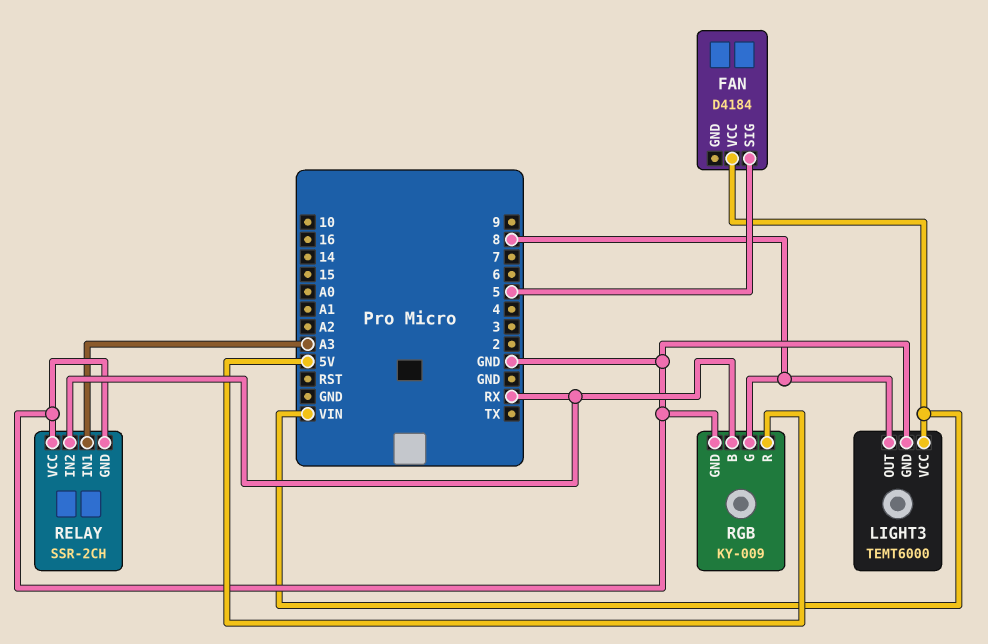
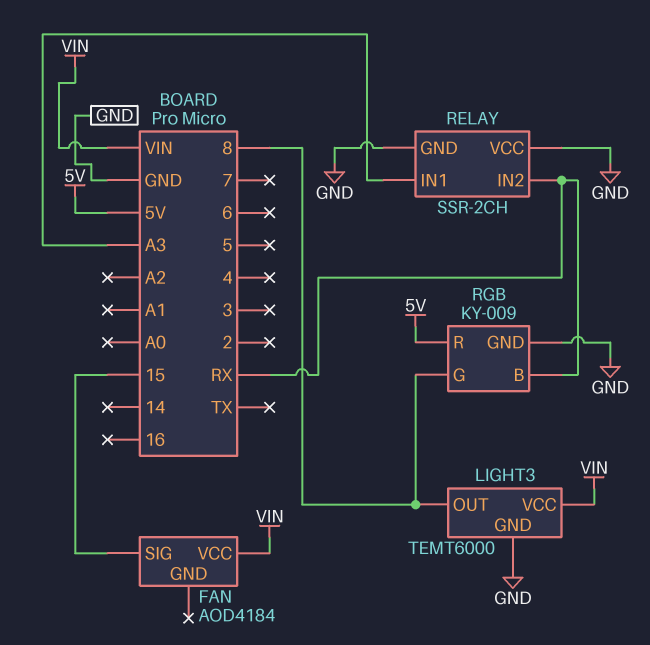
FAN: D4184 -> AOD4184
FAN pin SIG: 5 -> 15

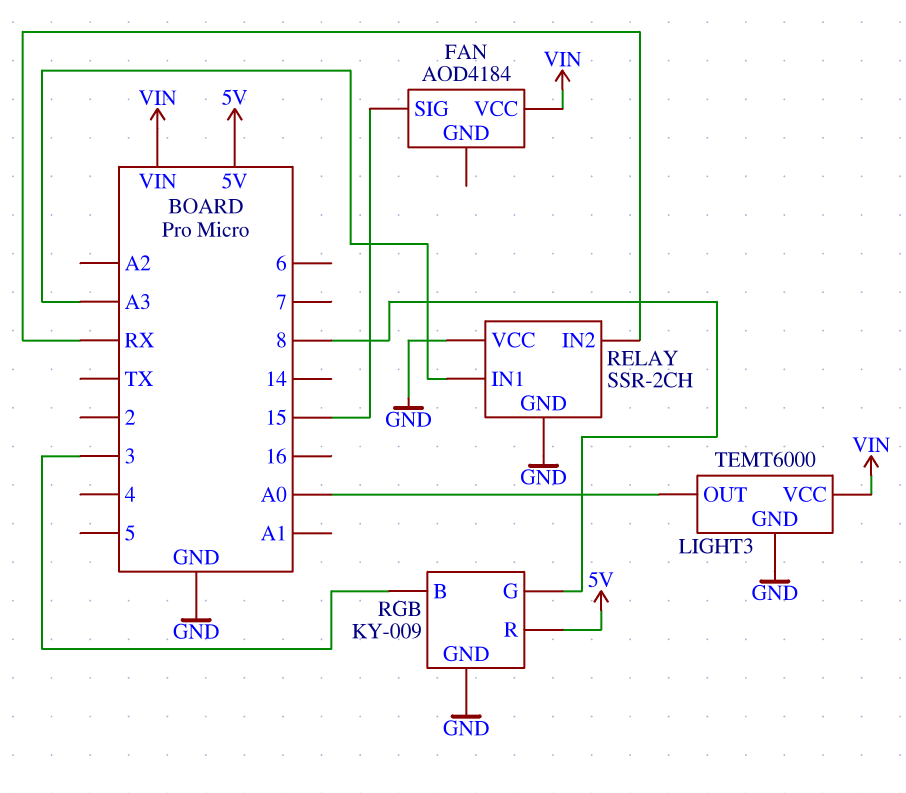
LIGHT3 pin OUT: 8 -> A0
RGB pin B: RX -> 3

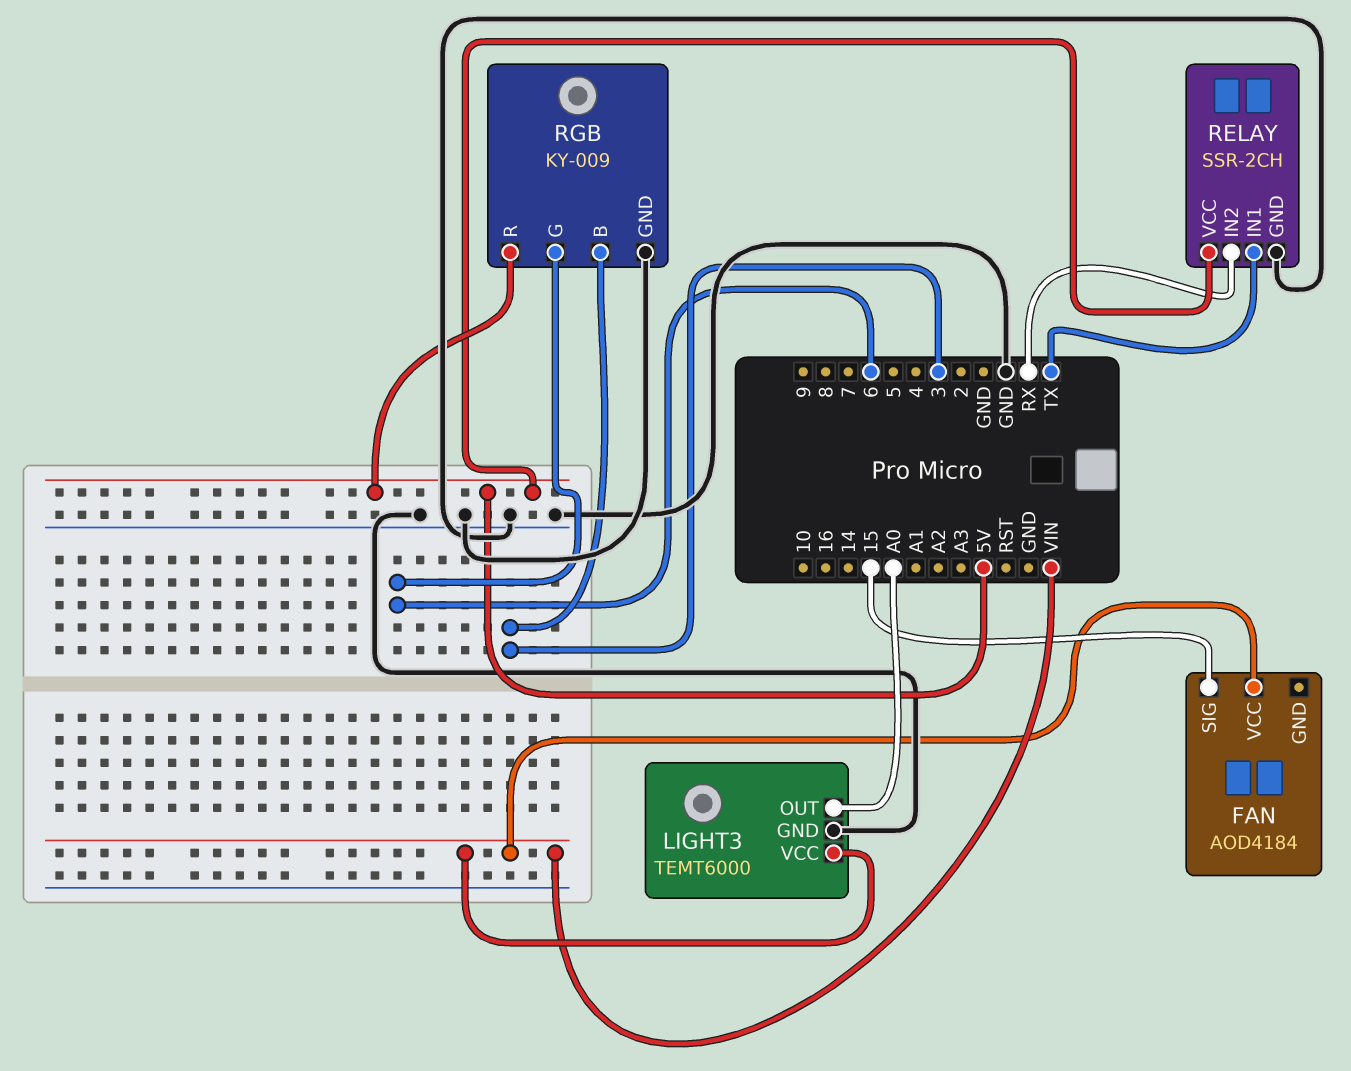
RELAY pin IN1: A3 -> TX
RELAY pin VCC: GND -> 5V
RGB pin G: 8 -> 6

